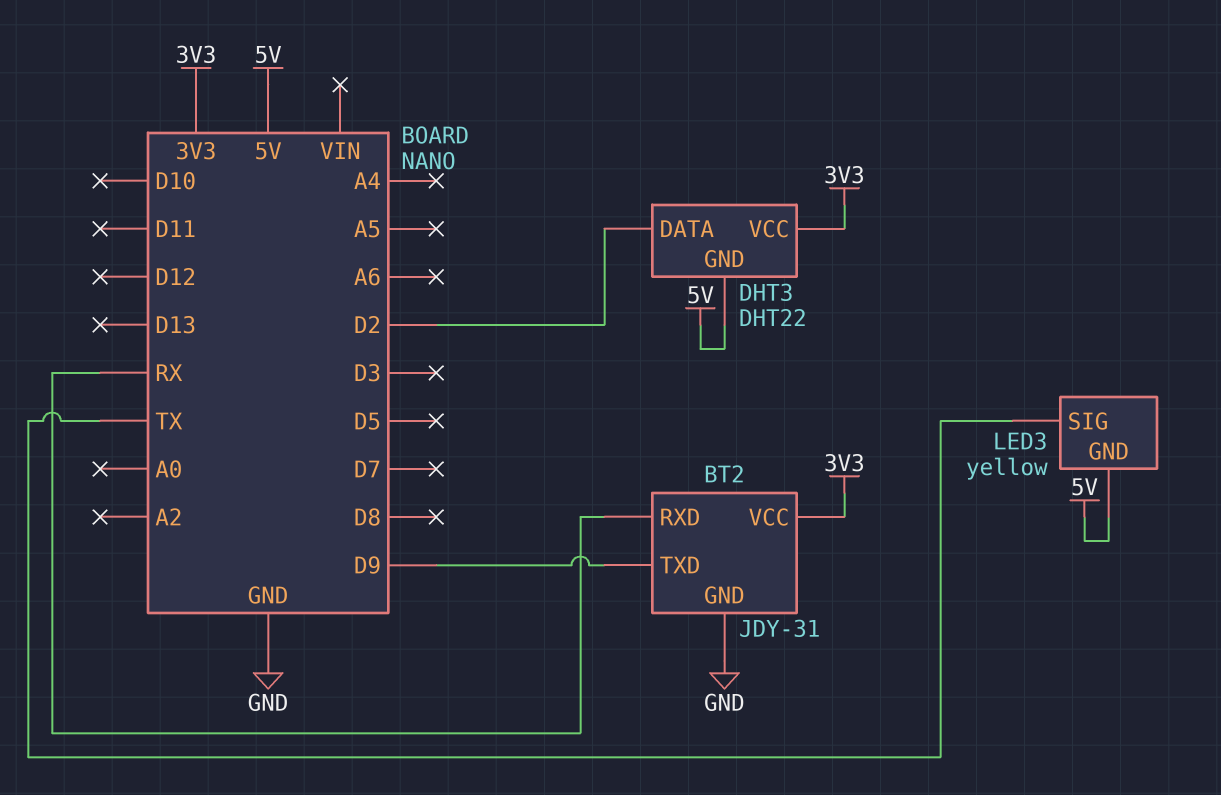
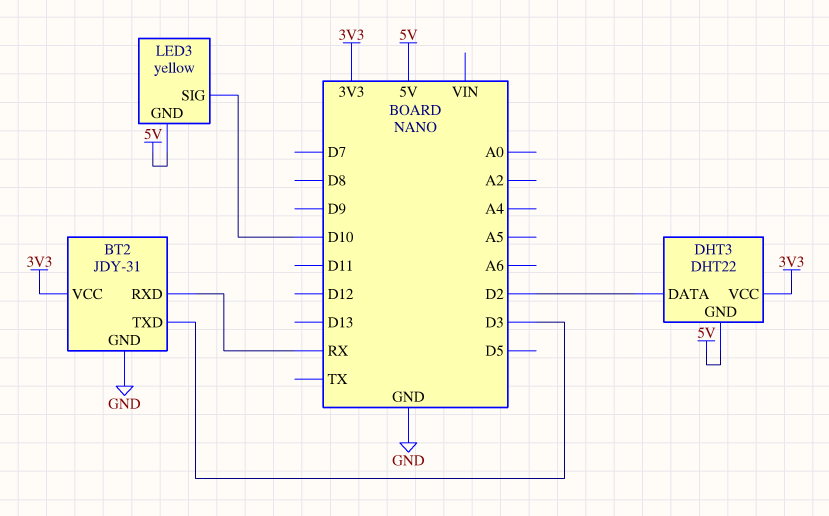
BT2 pin TXD: D9 -> D3
LED3 pin SIG: TX -> D10

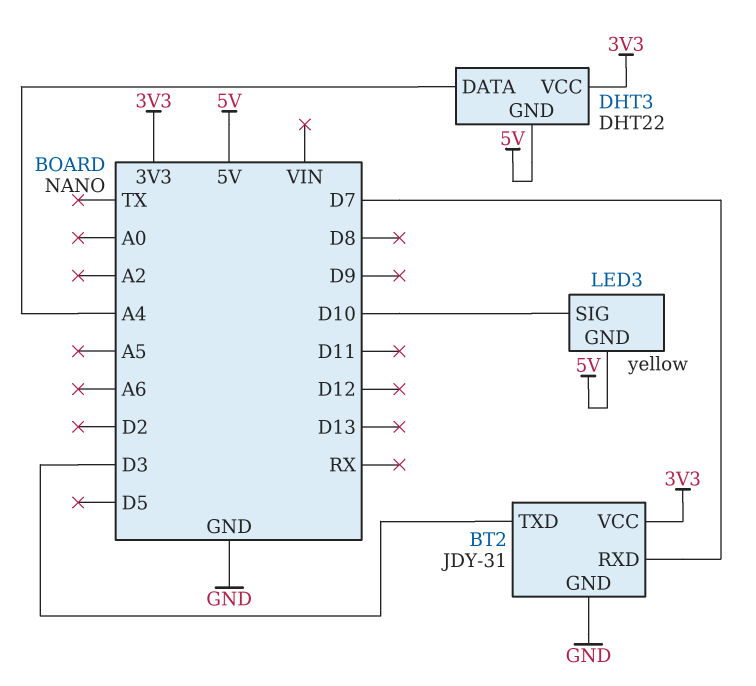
BT2 pin RXD: RX -> D7
DHT3 pin DATA: D2 -> A4

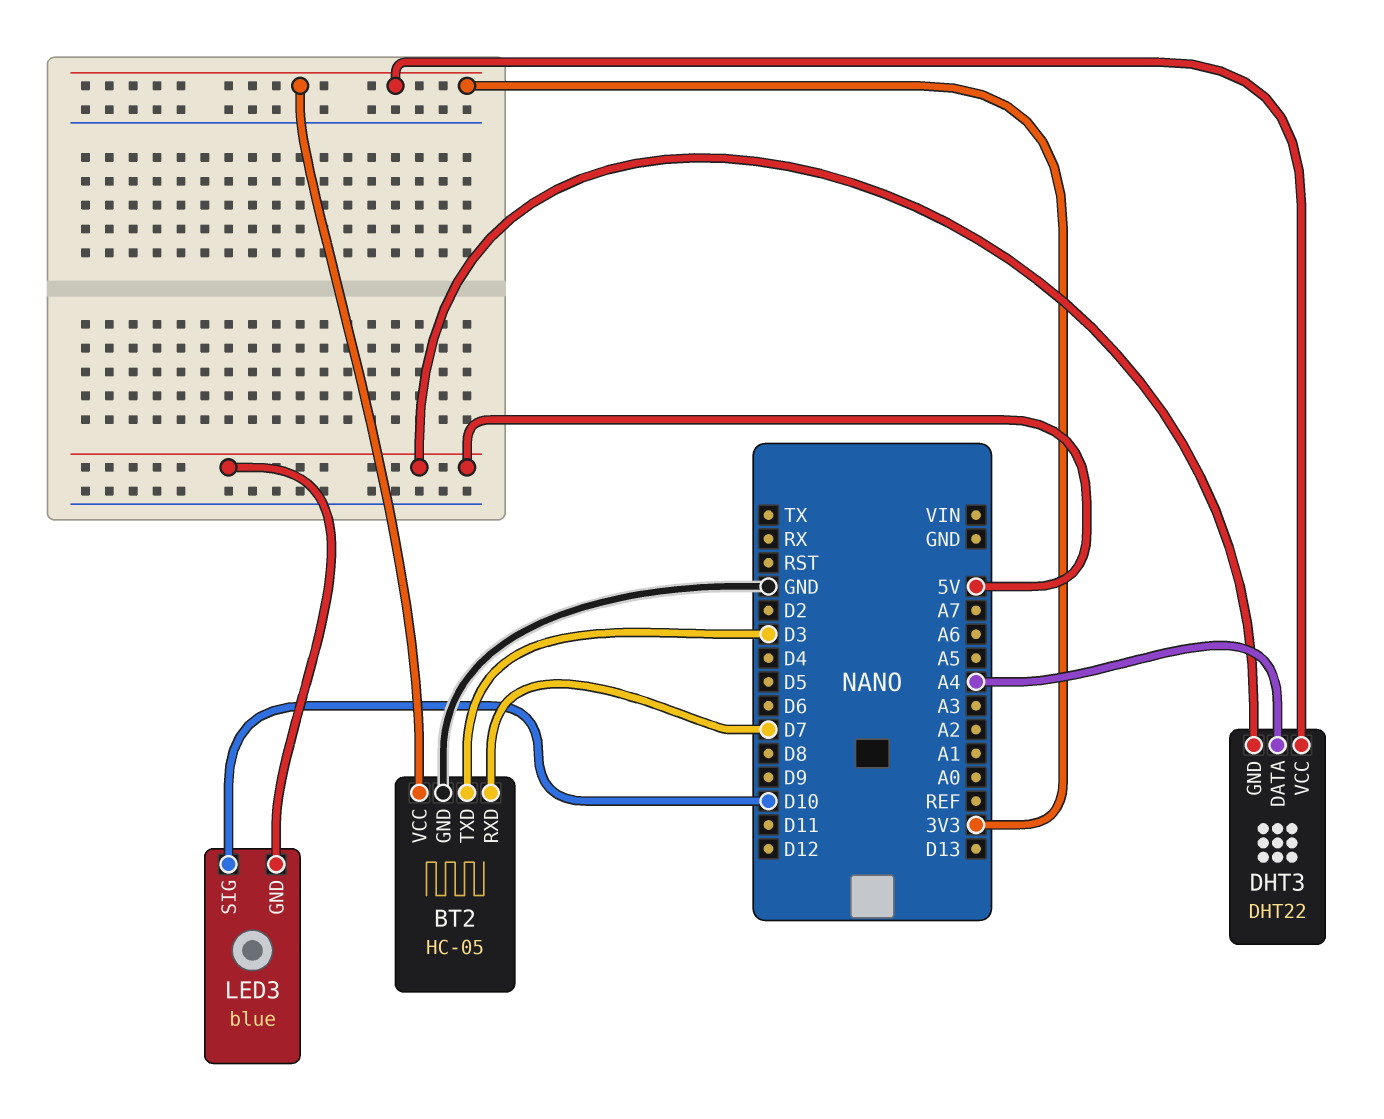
BT2: JDY-31 -> HC-05
LED3: yellow -> blue

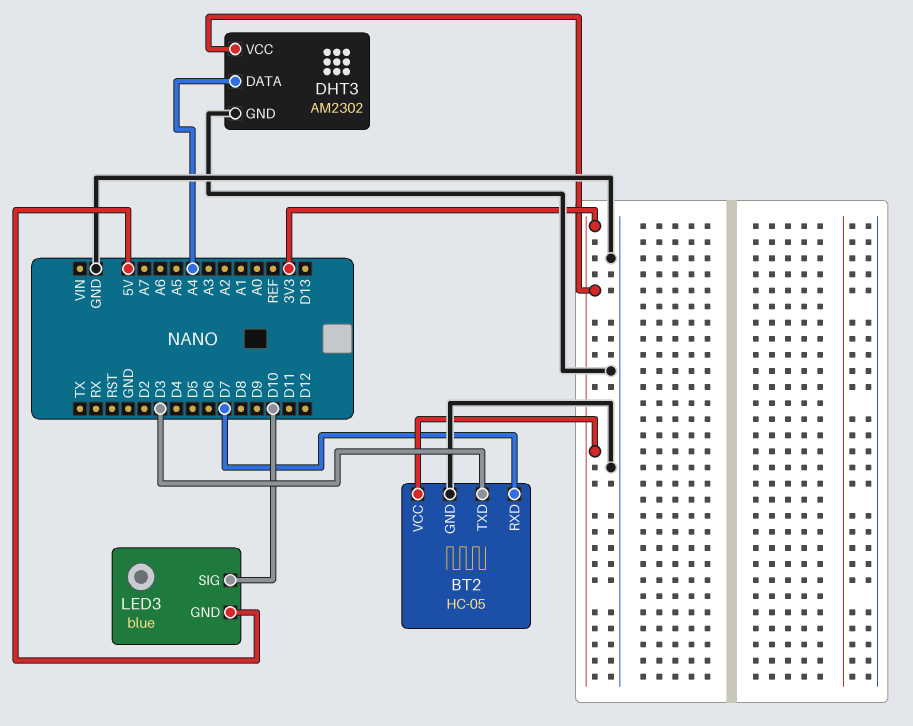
DHT3: DHT22 -> AM2302
DHT3 pin GND: 5V -> GND

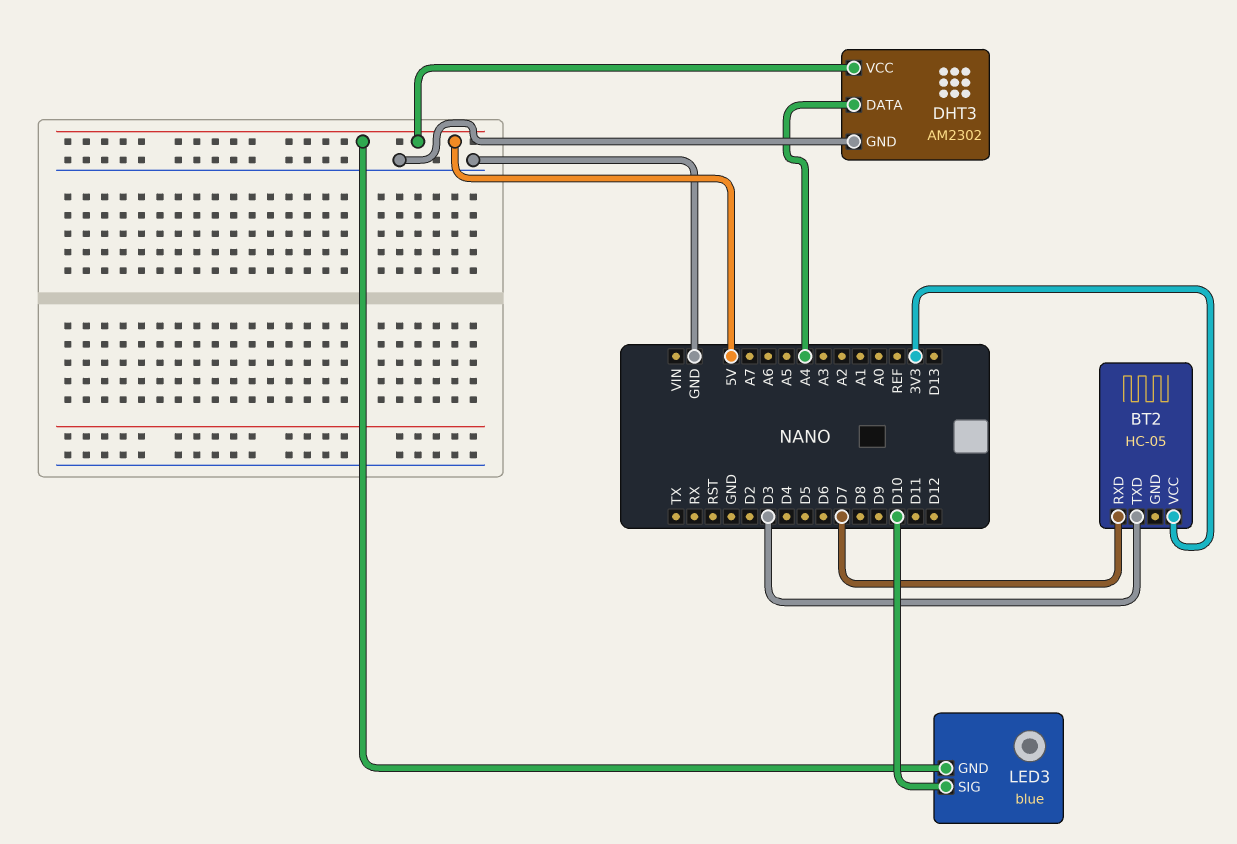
BT2 pin GND: GND -> none
DHT3 pin VCC: 3V3 -> 5V

